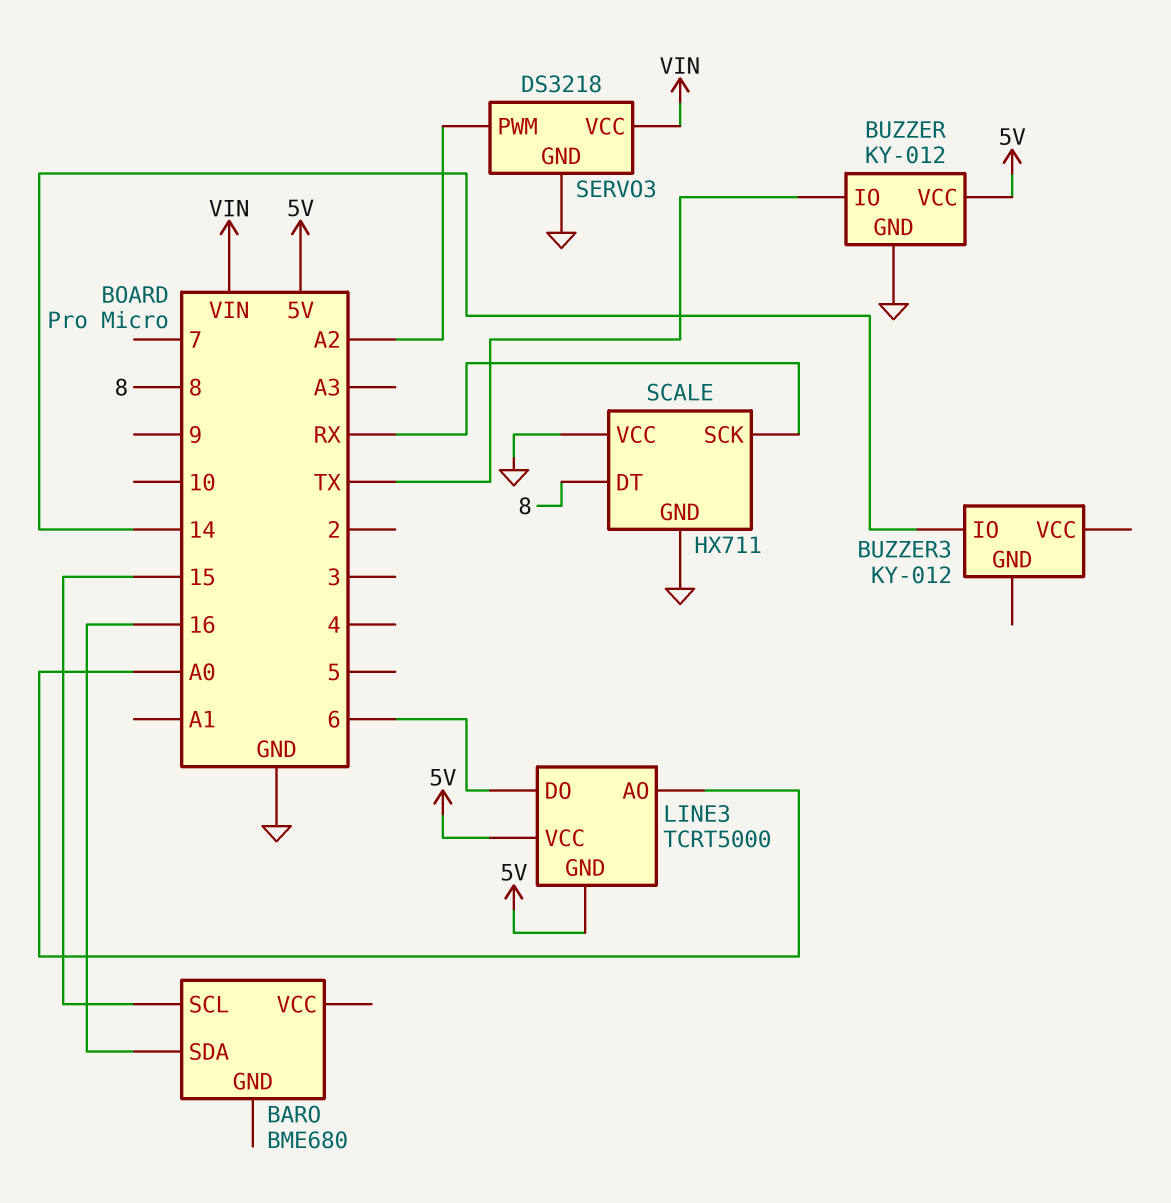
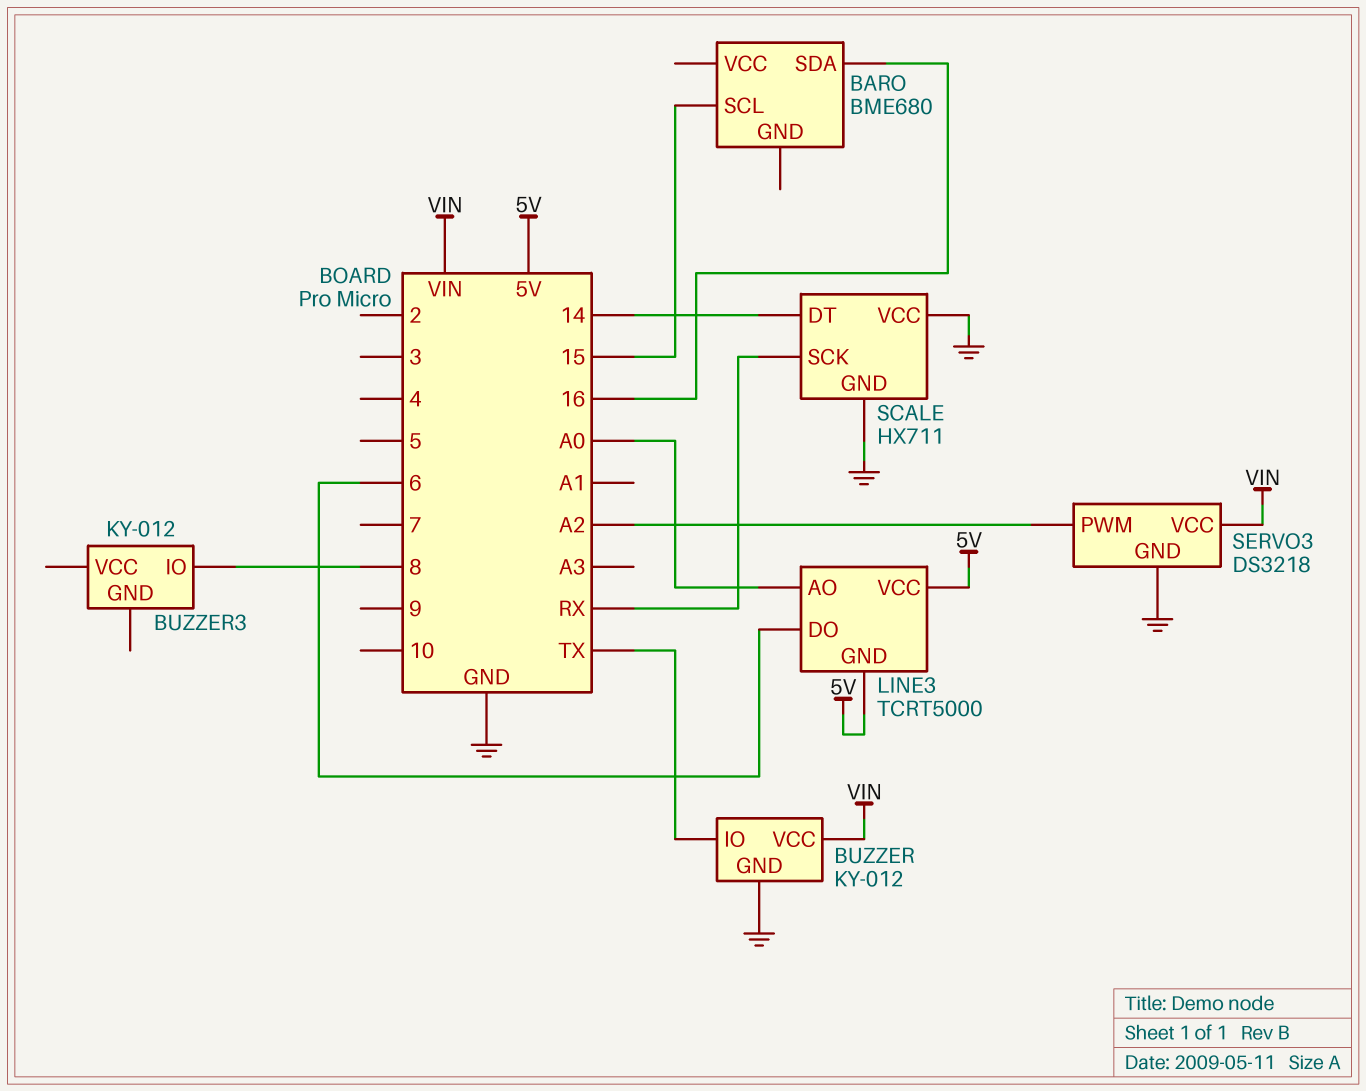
BUZZER pin VCC: 5V -> VIN
BUZZER3 pin IO: 14 -> 8
SCALE pin DT: 8 -> 14

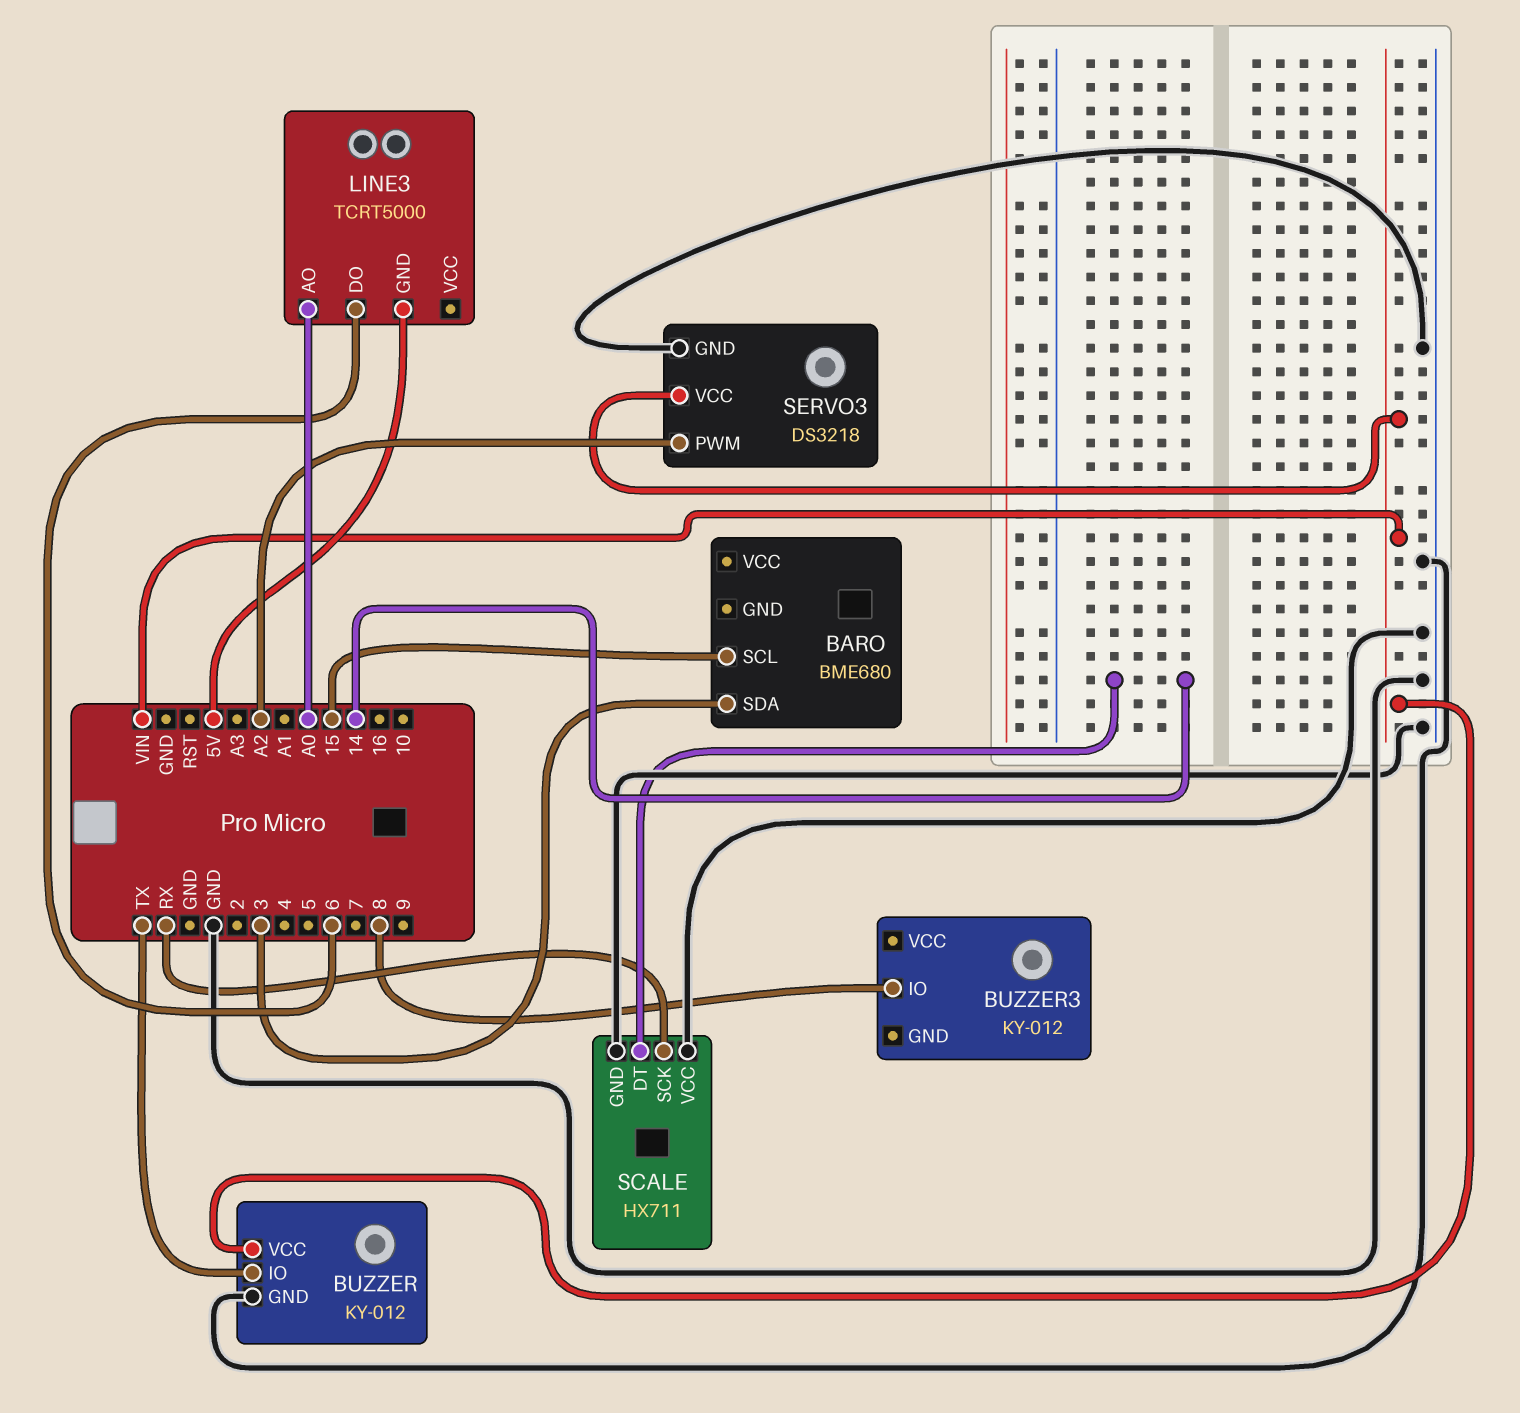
BARO pin SDA: 16 -> 3
LINE3 pin VCC: 5V -> none

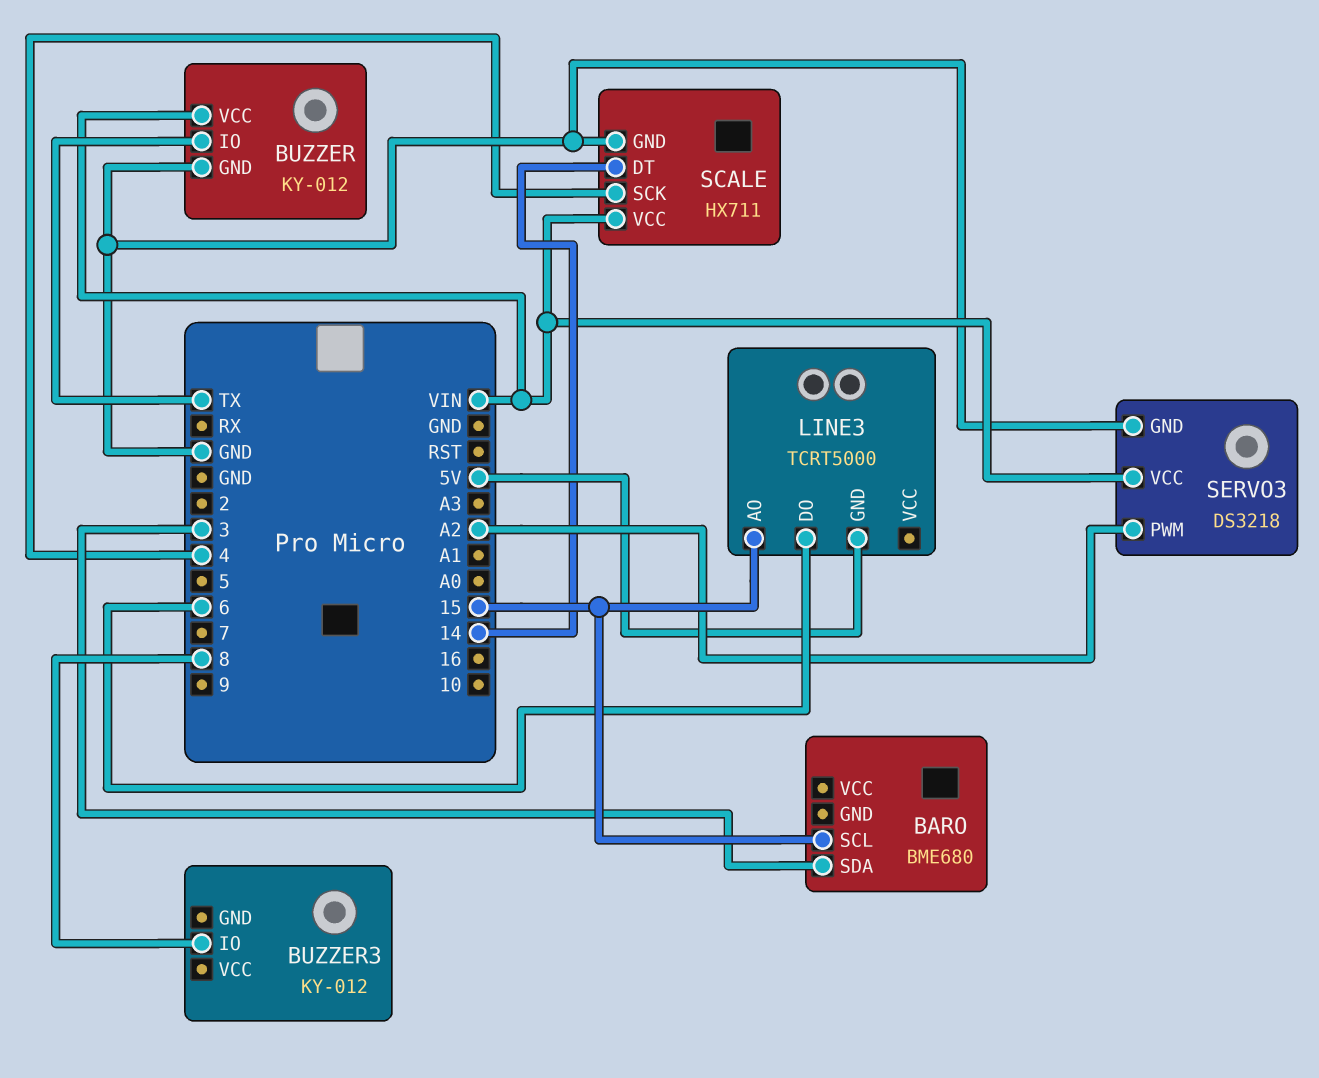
LINE3 pin AO: A0 -> 15
SCALE pin SCK: RX -> 4
SCALE pin VCC: GND -> VIN

